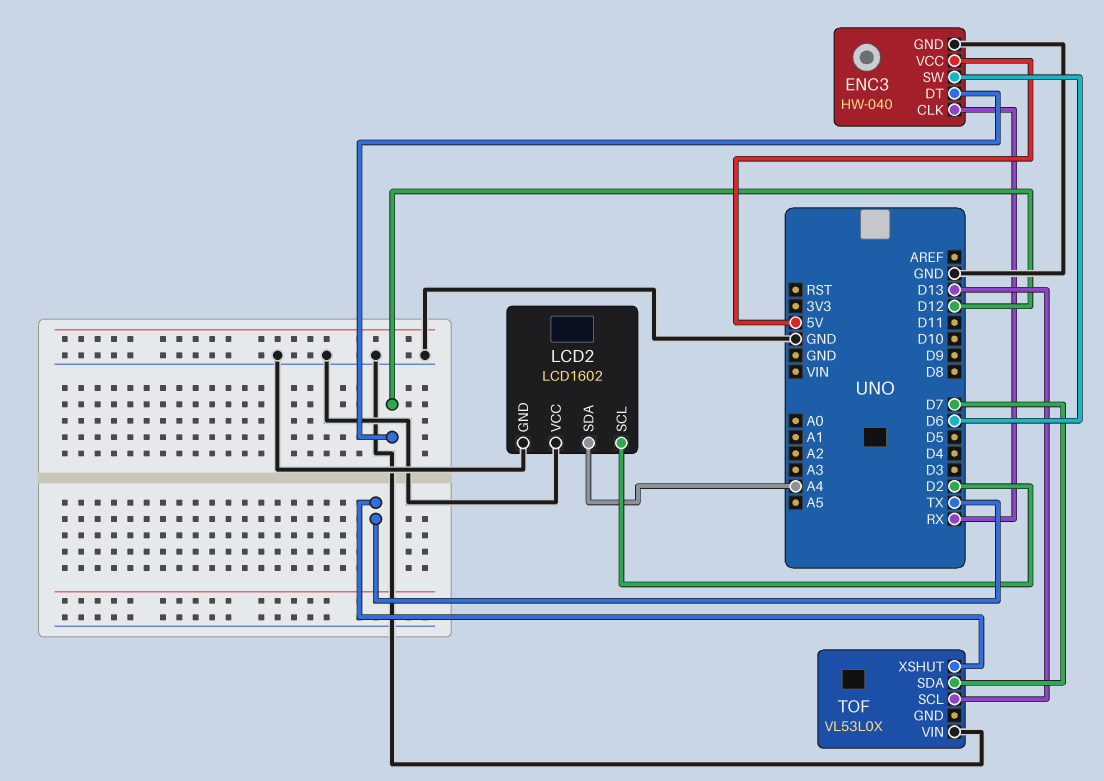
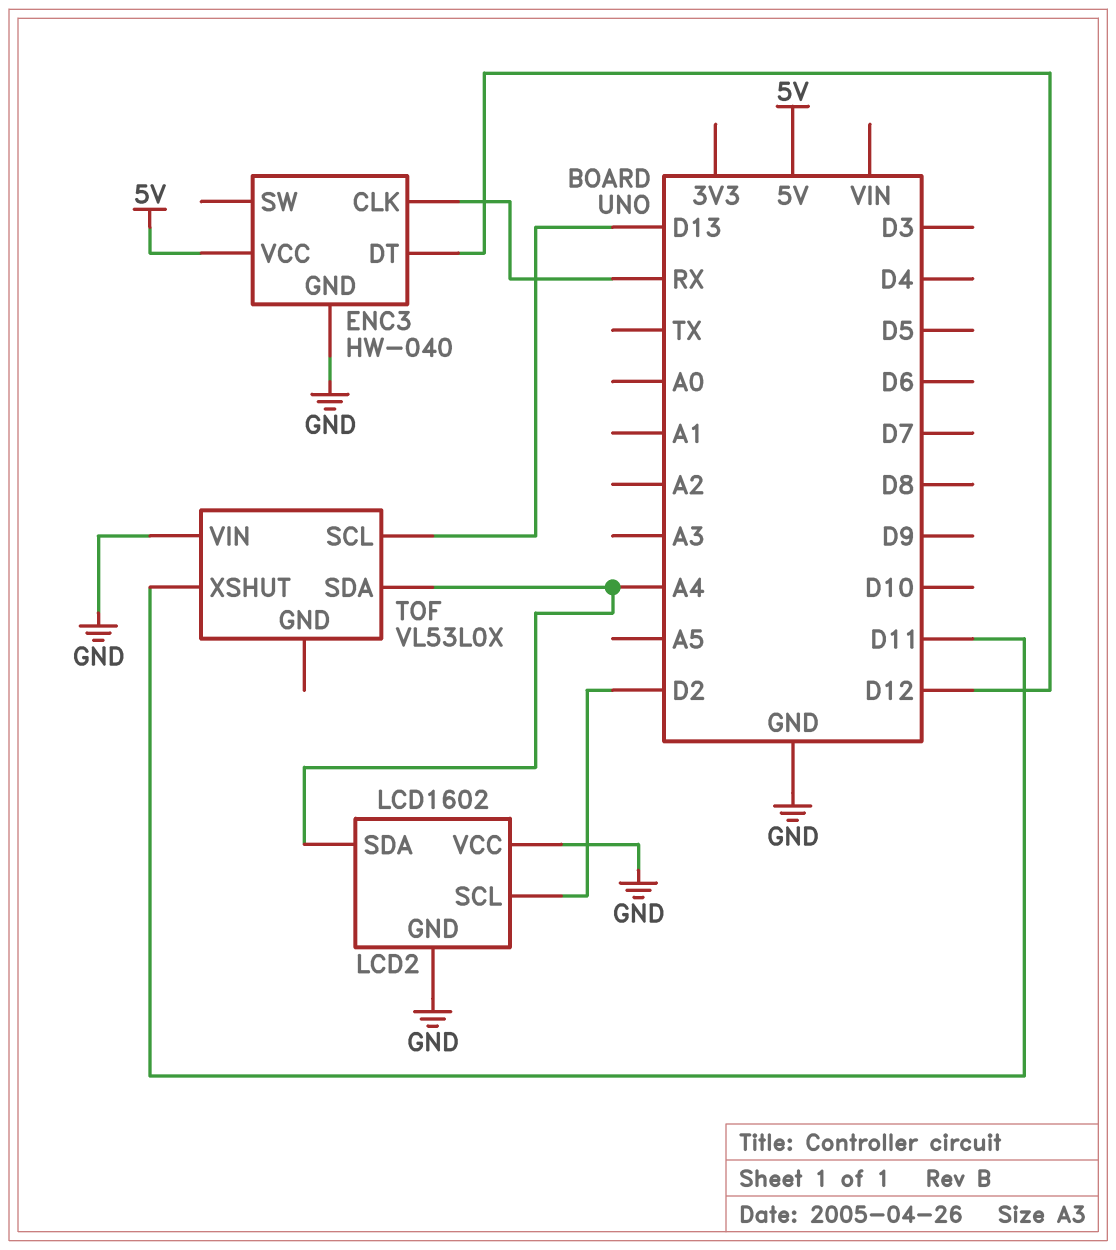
ENC3 pin SW: D6 -> none
TOF pin SDA: D7 -> A4
TOF pin XSHUT: TX -> D11

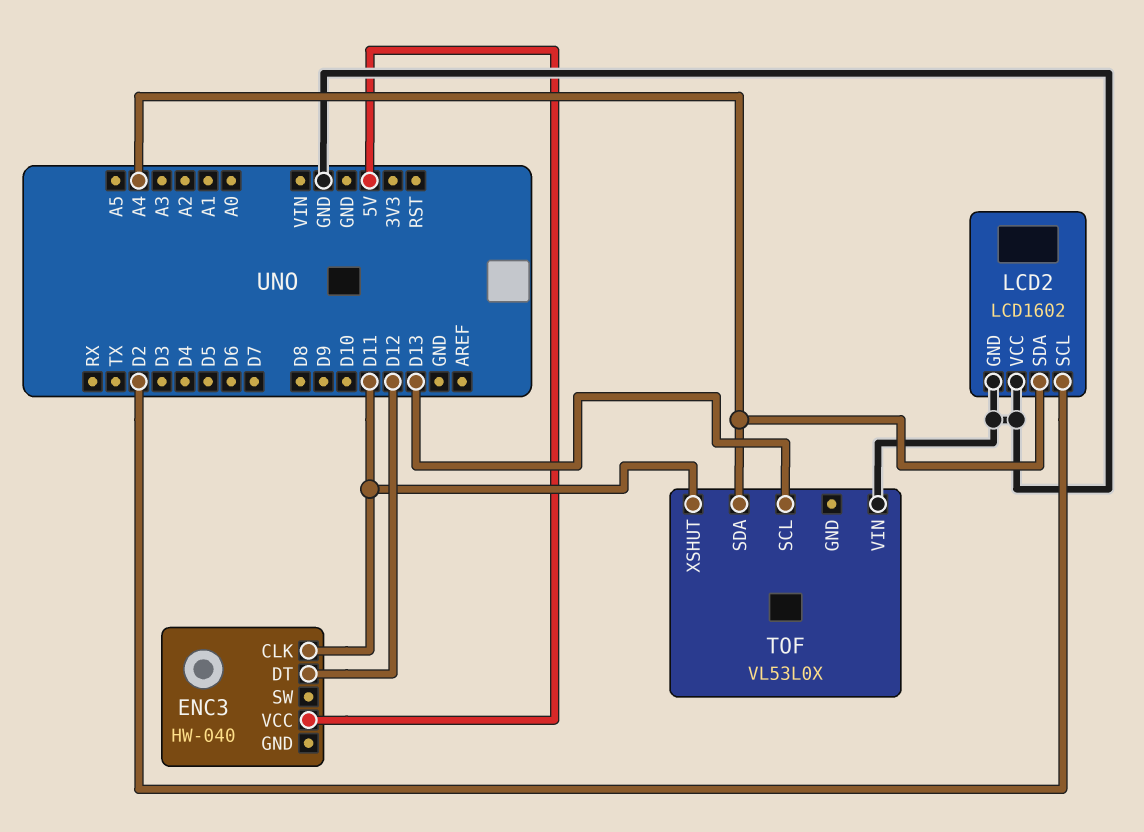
ENC3 pin CLK: RX -> D11
ENC3 pin GND: GND -> none

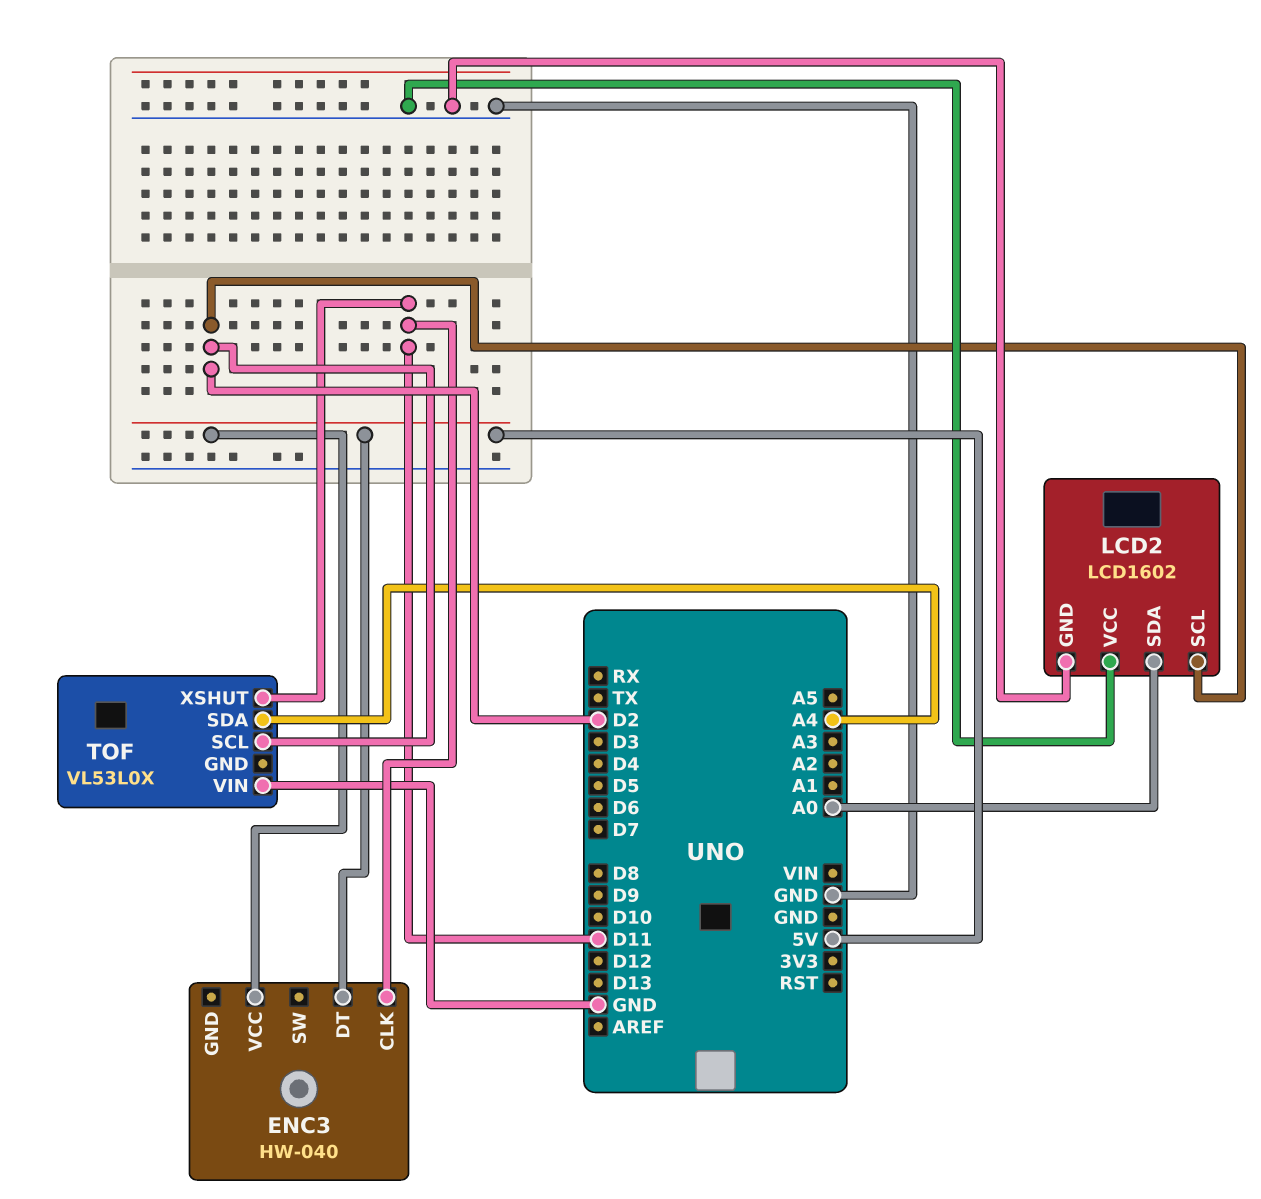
ENC3 pin DT: D12 -> 5V
LCD2 pin SDA: A4 -> A0
TOF pin SCL: D13 -> D2

